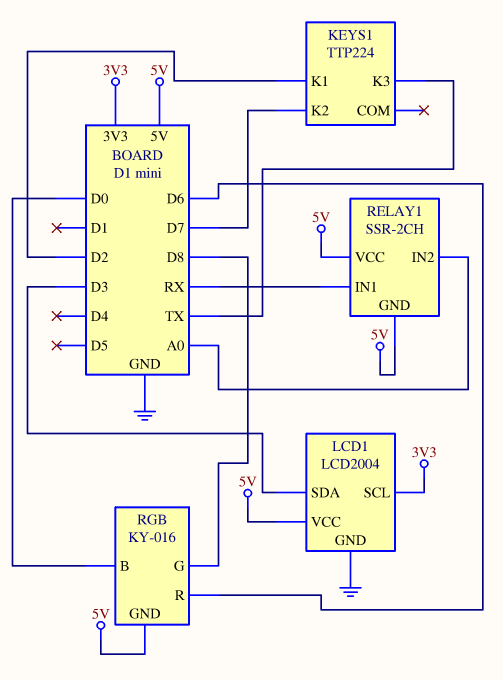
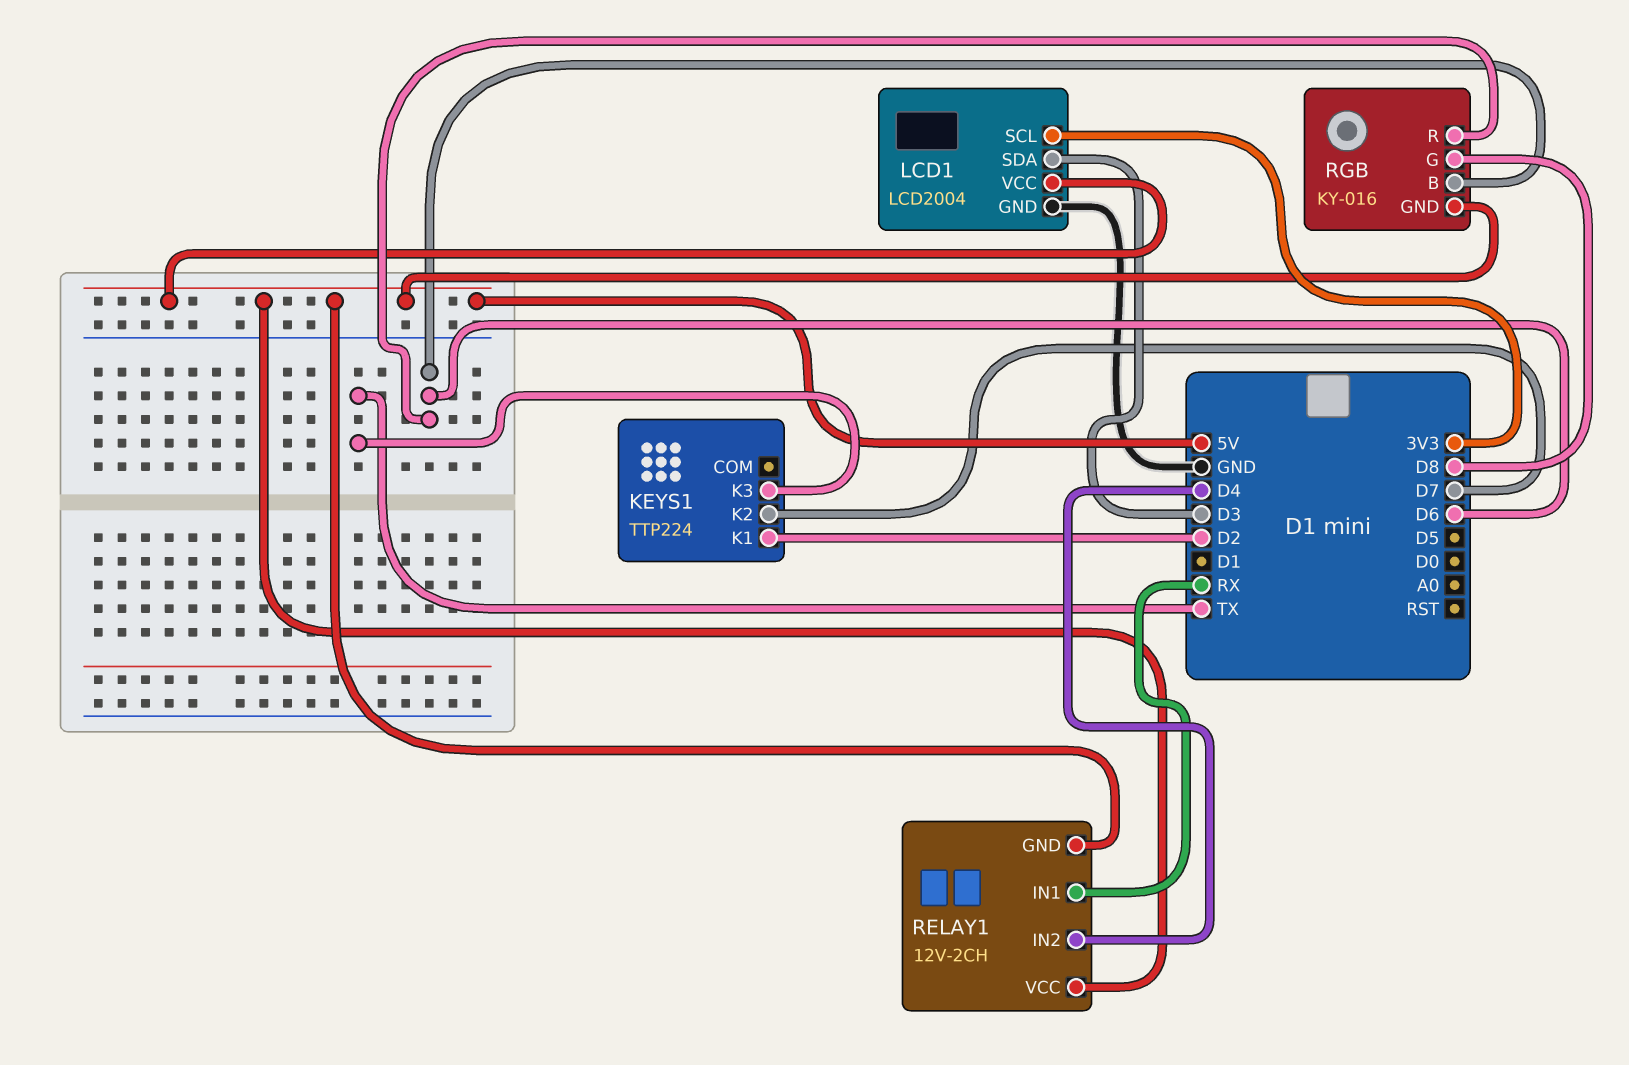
RELAY1: SSR-2CH -> 12V-2CH
RELAY1 pin IN2: A0 -> D4
RGB pin B: D0 -> D6

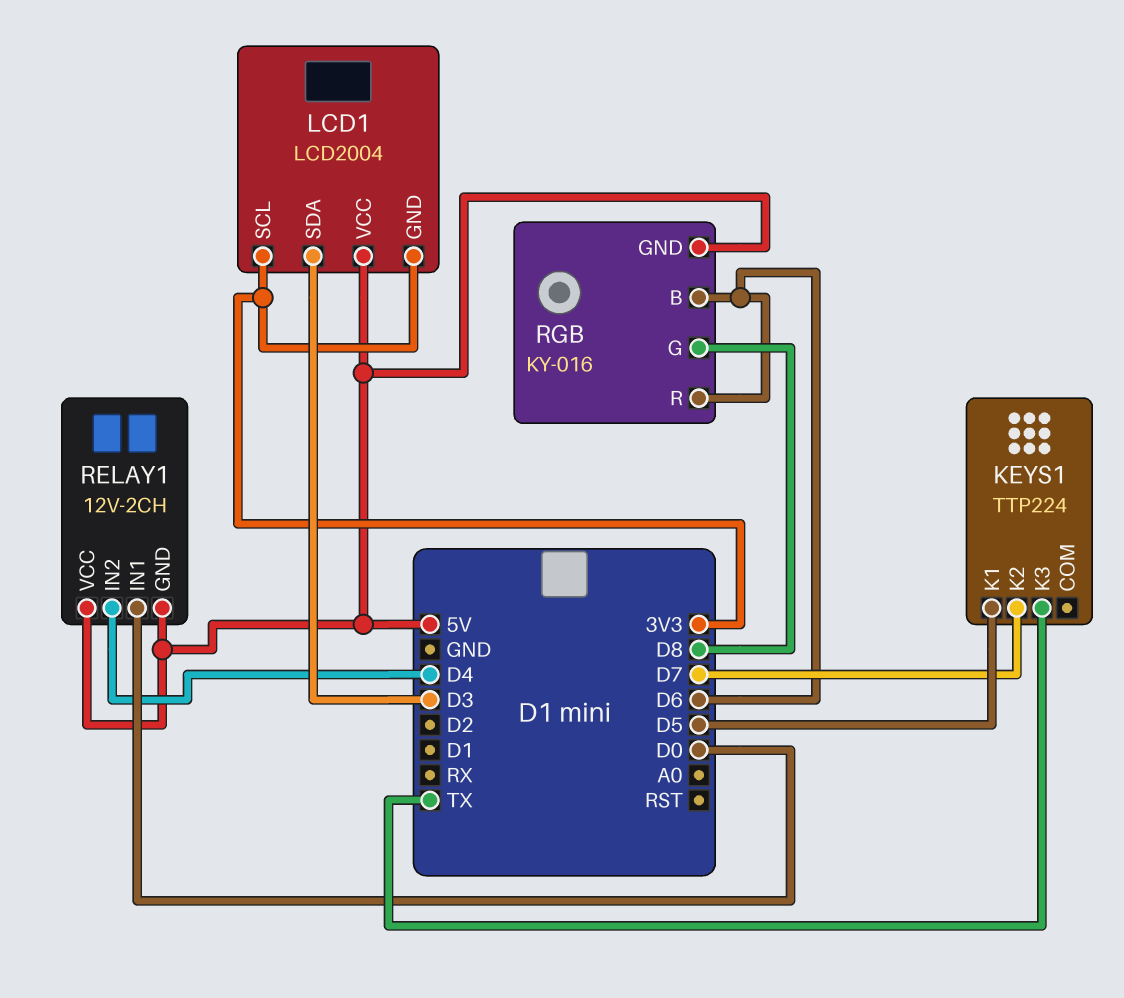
KEYS1 pin K1: D2 -> D5
LCD1 pin GND: GND -> 3V3
RELAY1 pin IN1: RX -> D0

